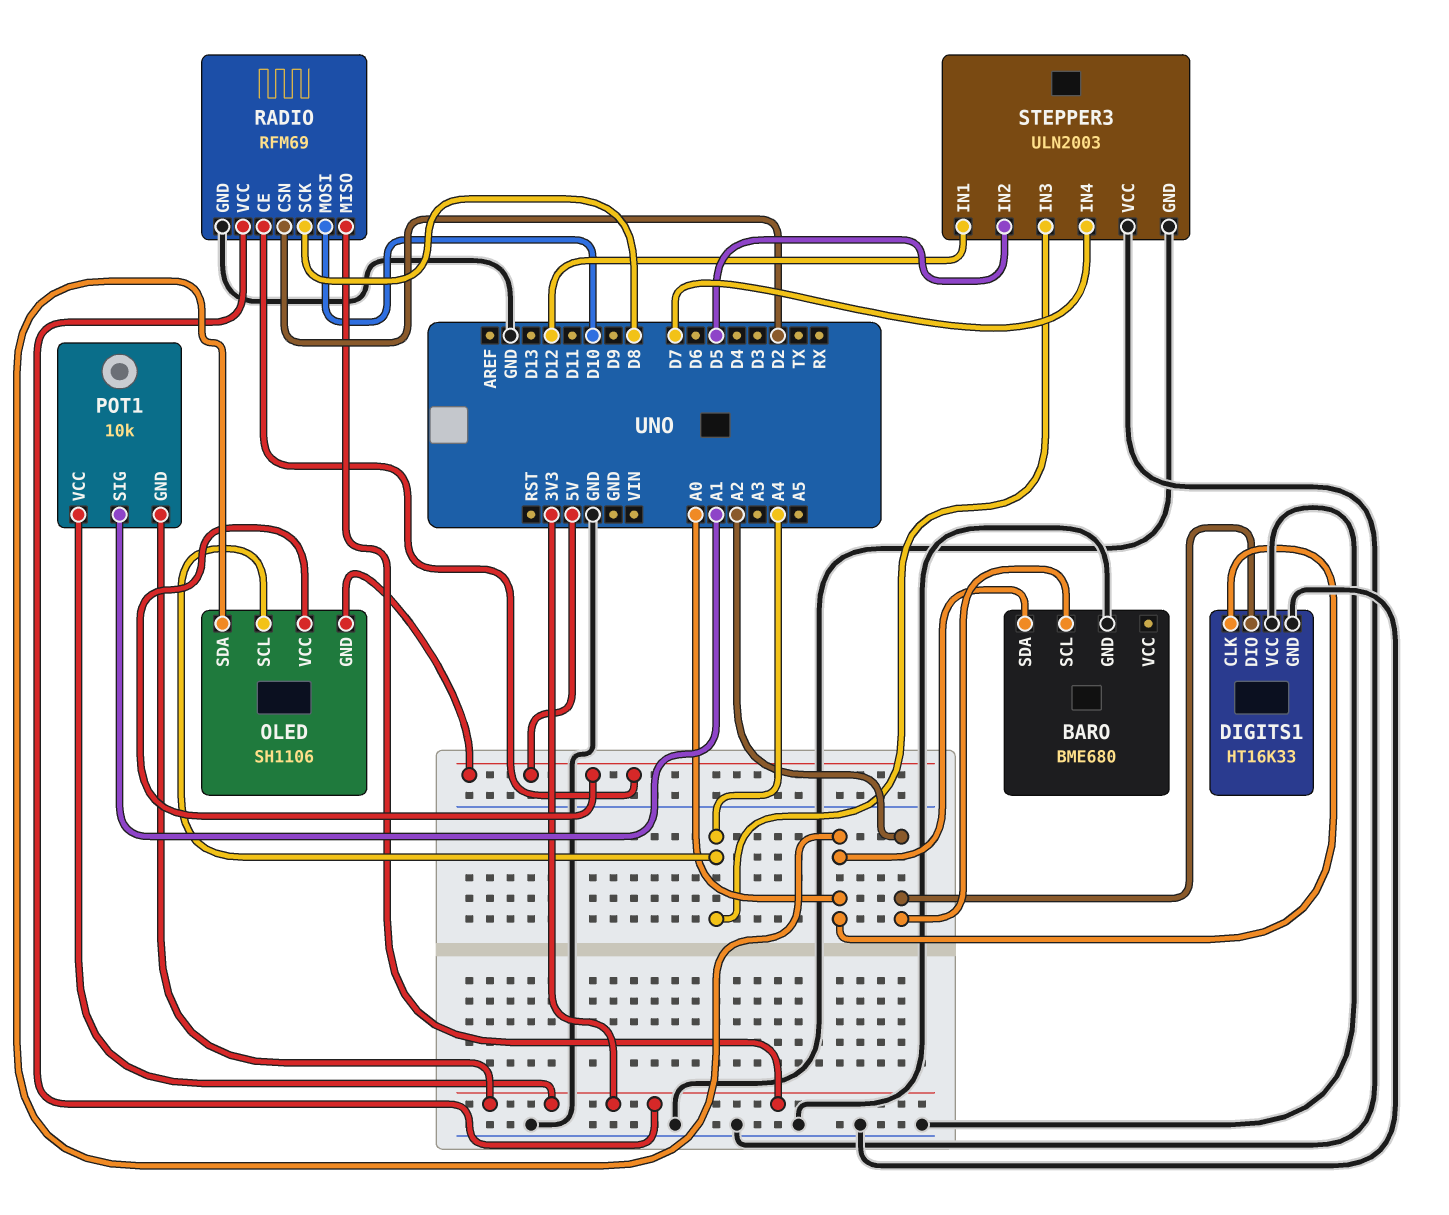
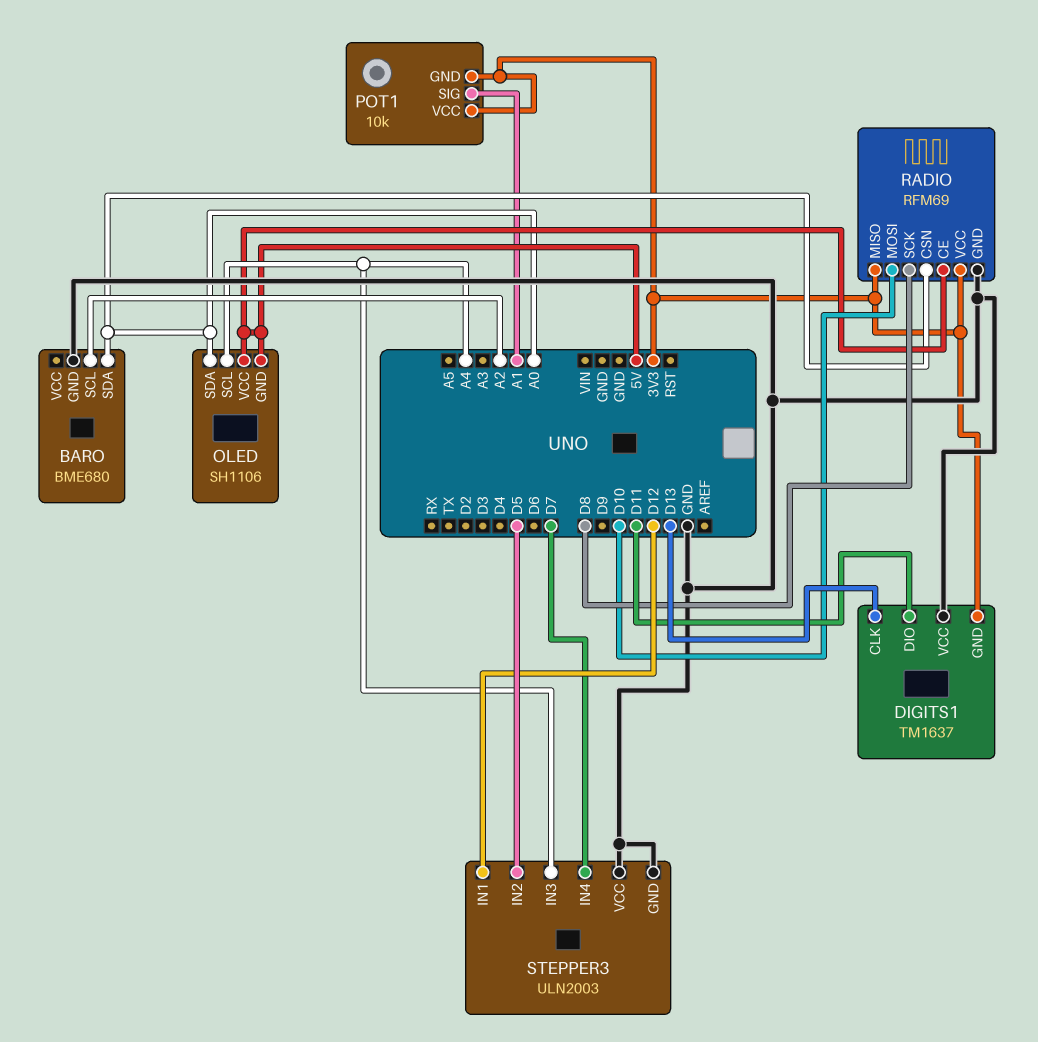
DIGITS1: HT16K33 -> TM1637
DIGITS1 pin CLK: A0 -> D13
DIGITS1 pin DIO: A2 -> D11
DIGITS1 pin GND: GND -> 3V3
RADIO pin CSN: D2 -> A0

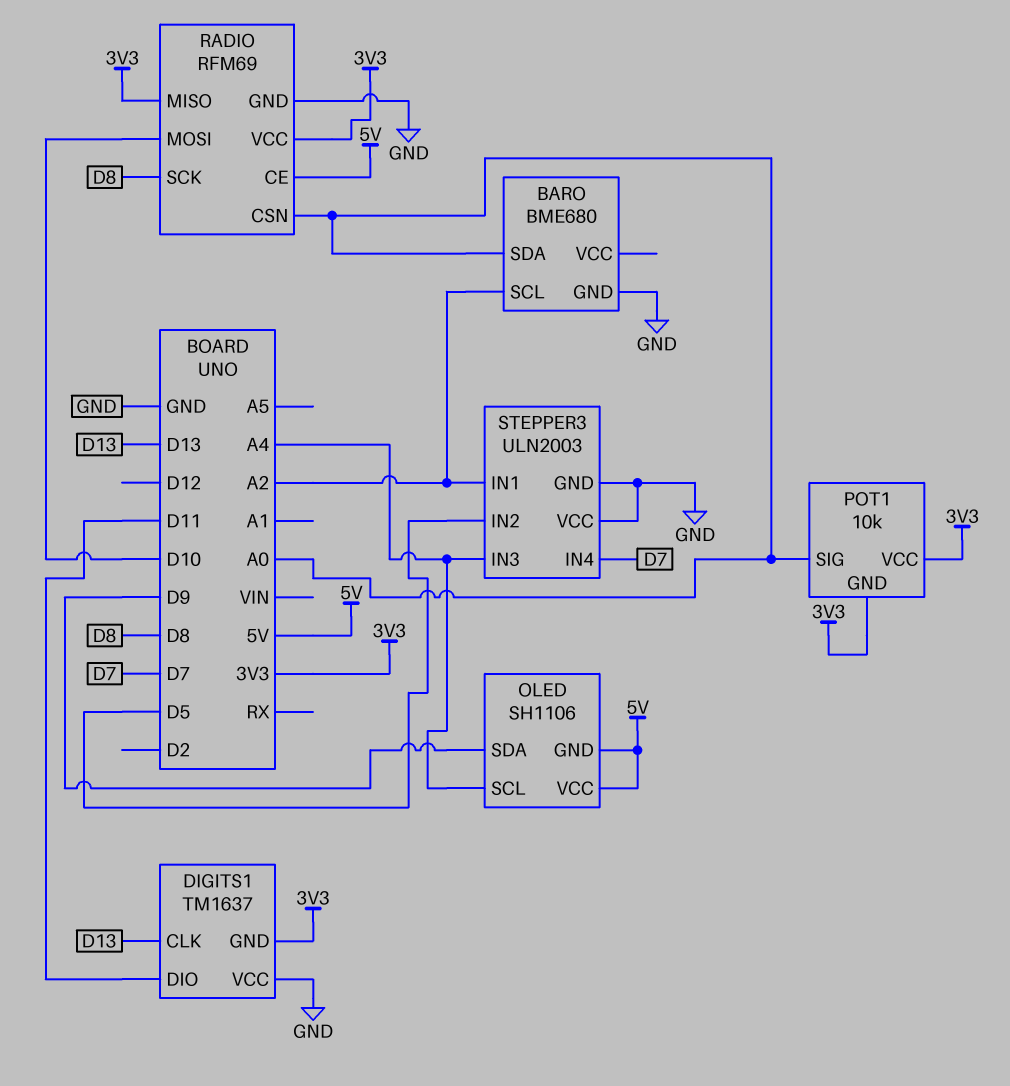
OLED pin SDA: A0 -> D9
POT1 pin SIG: A1 -> A0
STEPPER3 pin IN1: D12 -> A2

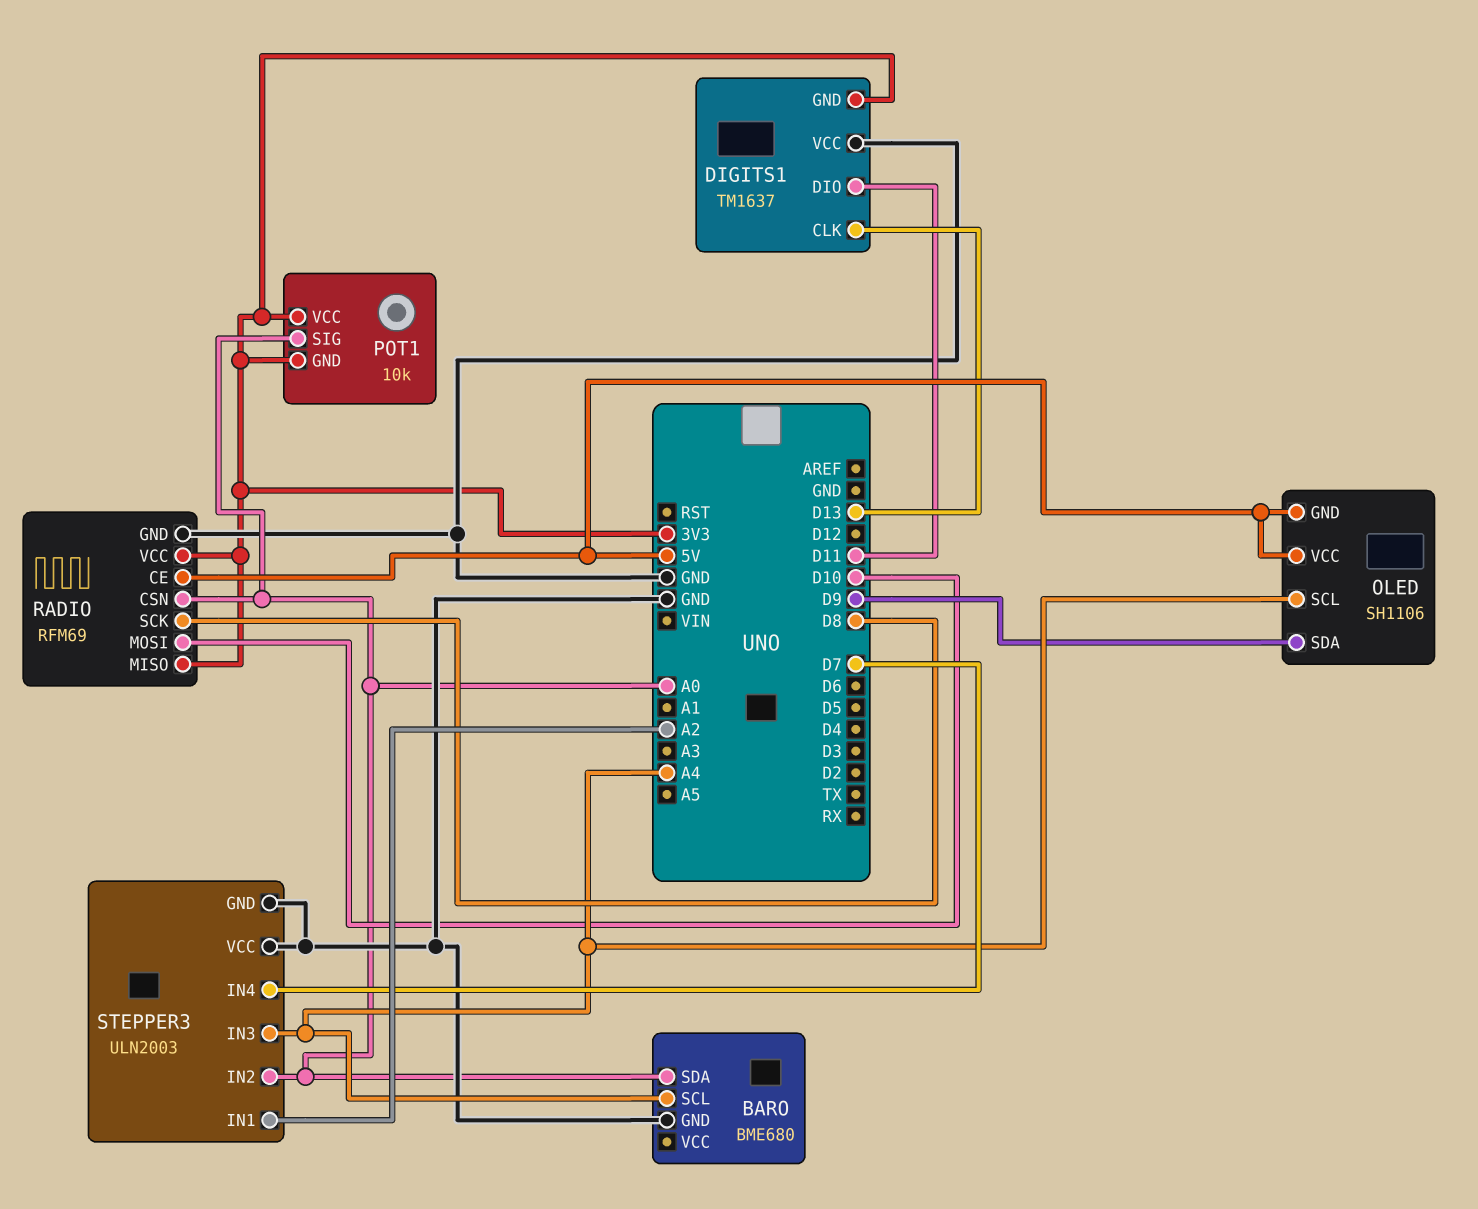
BARO pin SCL: A2 -> A4
STEPPER3 pin IN2: D5 -> A0

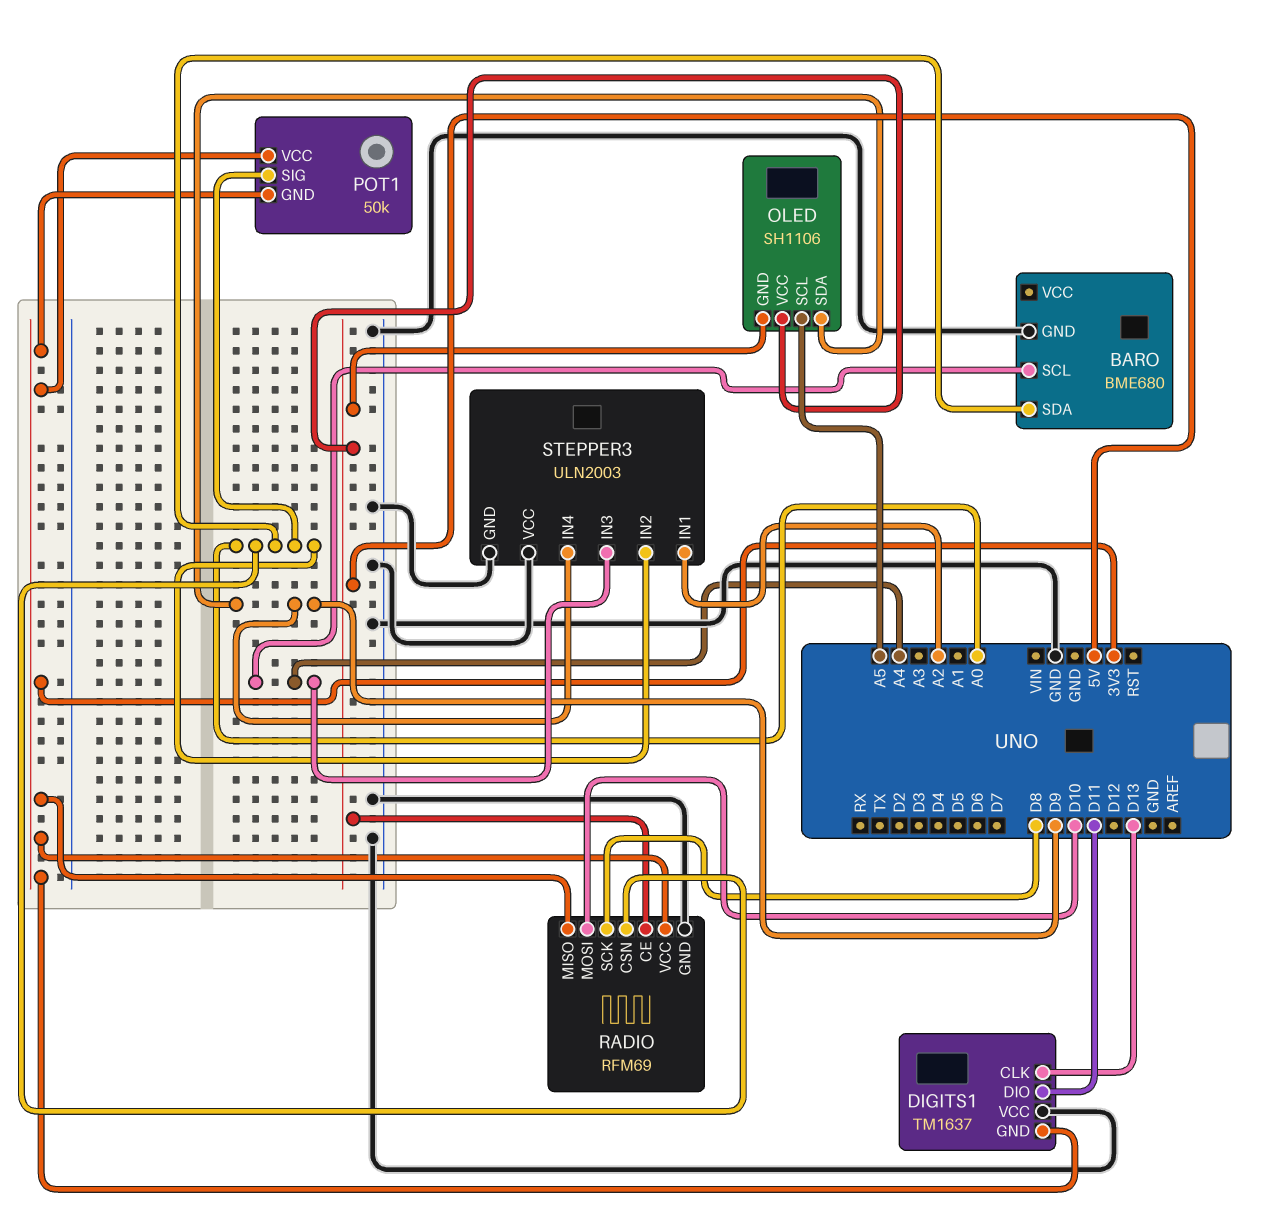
OLED pin SCL: A4 -> A5
POT1: 10k -> 50k
STEPPER3 pin IN4: D7 -> D9

